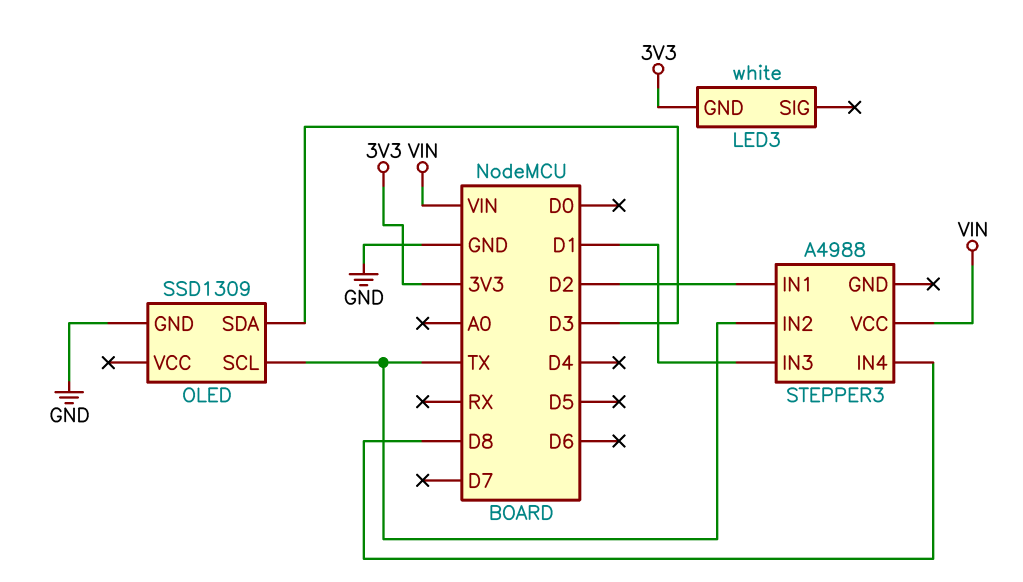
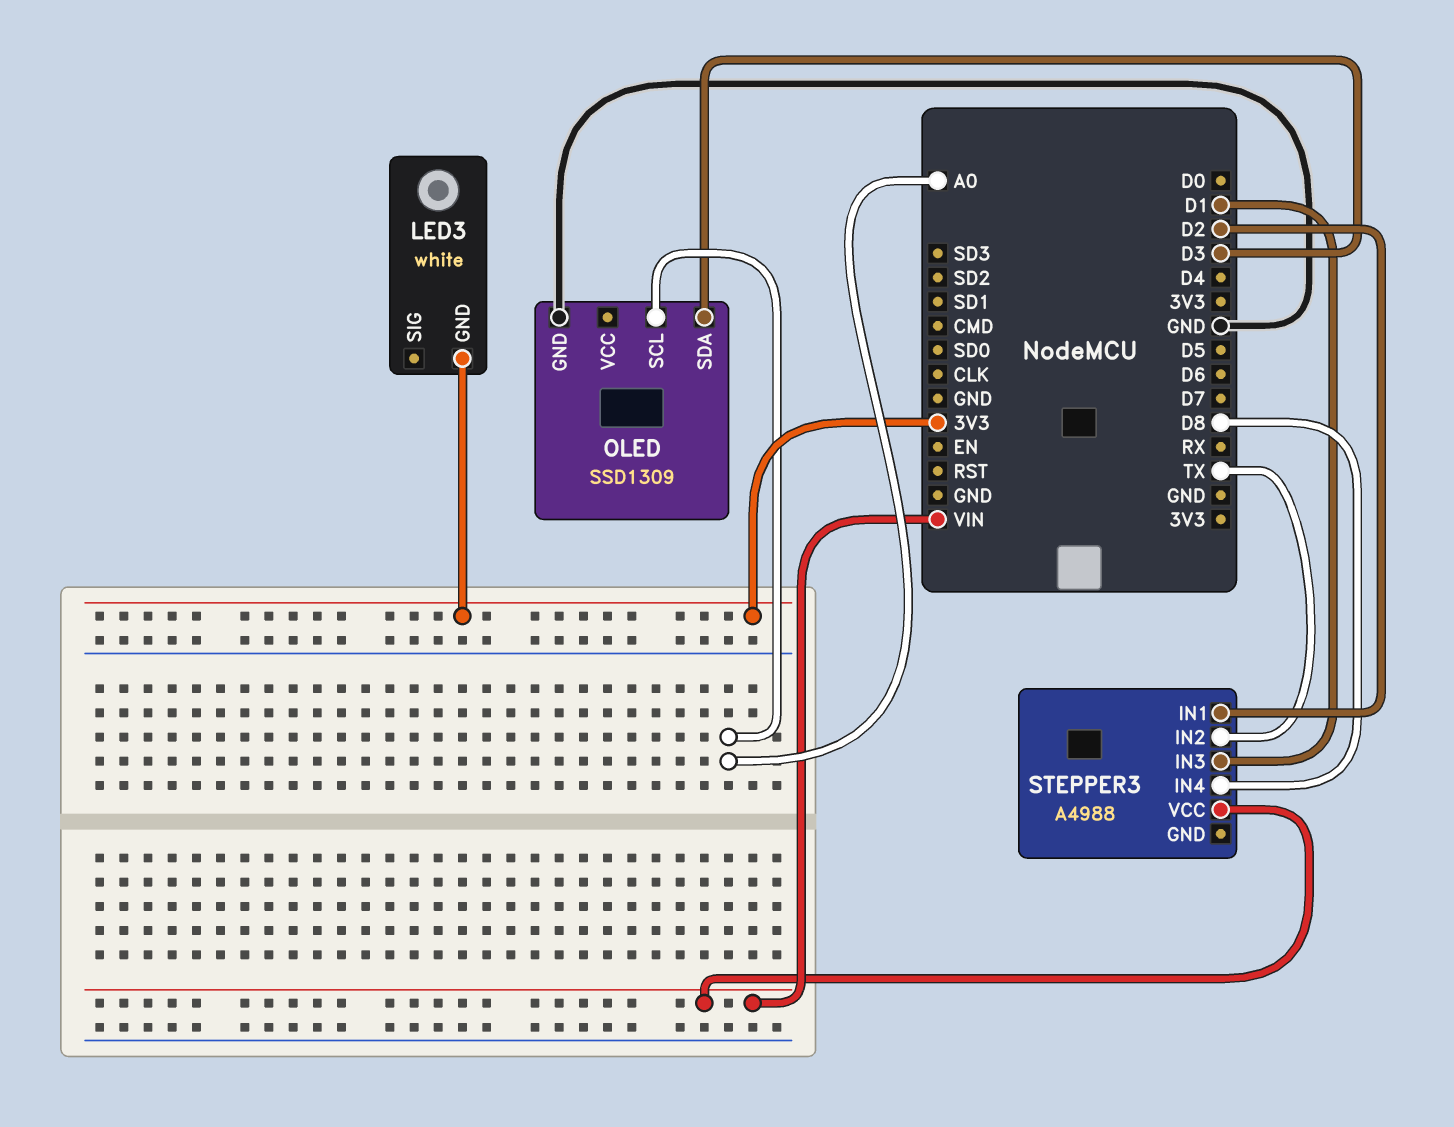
OLED pin SCL: TX -> A0

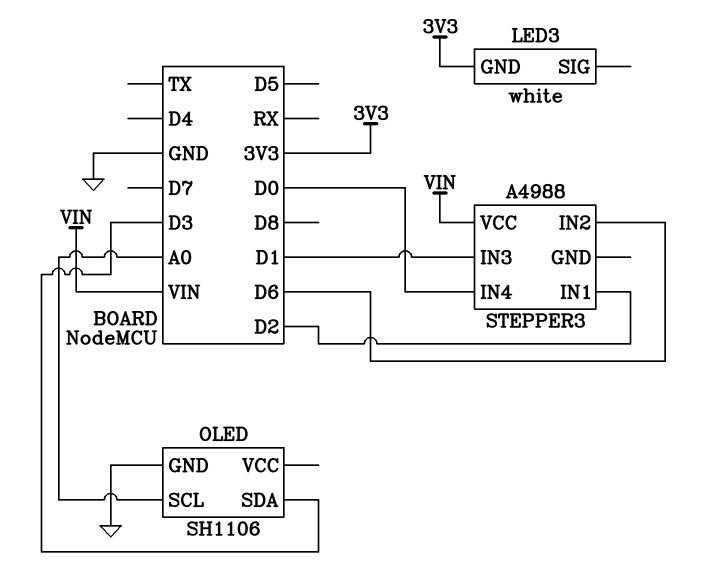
OLED: SSD1309 -> SH1106
STEPPER3 pin IN2: TX -> D6
STEPPER3 pin IN4: D8 -> D0

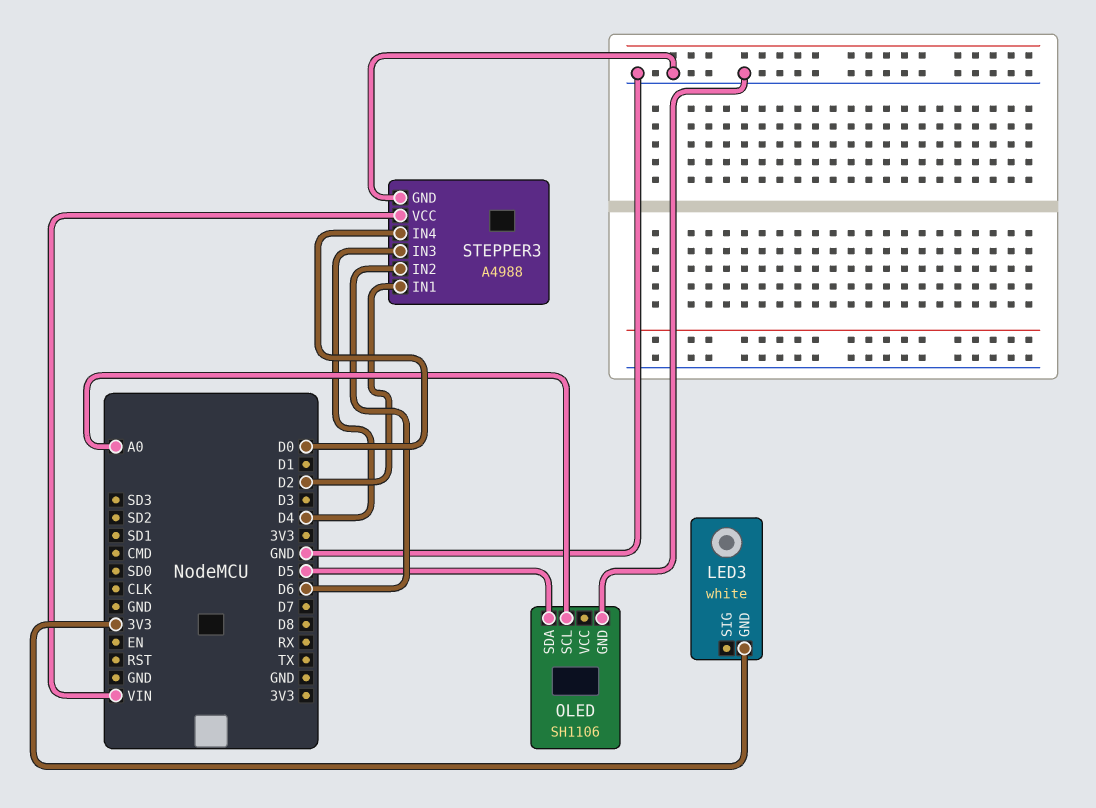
OLED pin SDA: D3 -> D5
STEPPER3 pin GND: none -> GND
STEPPER3 pin IN3: D1 -> D4

